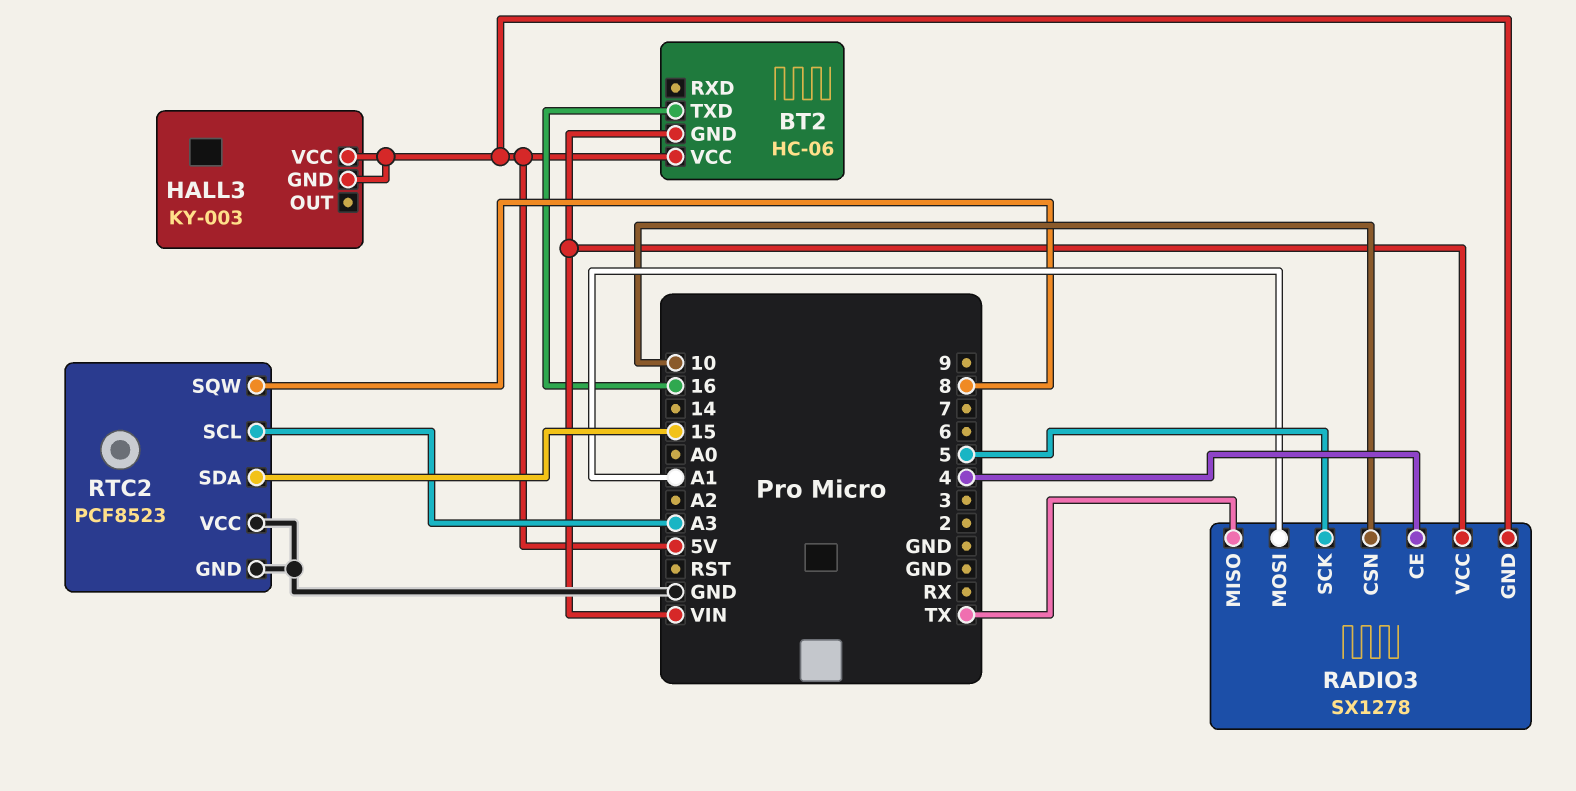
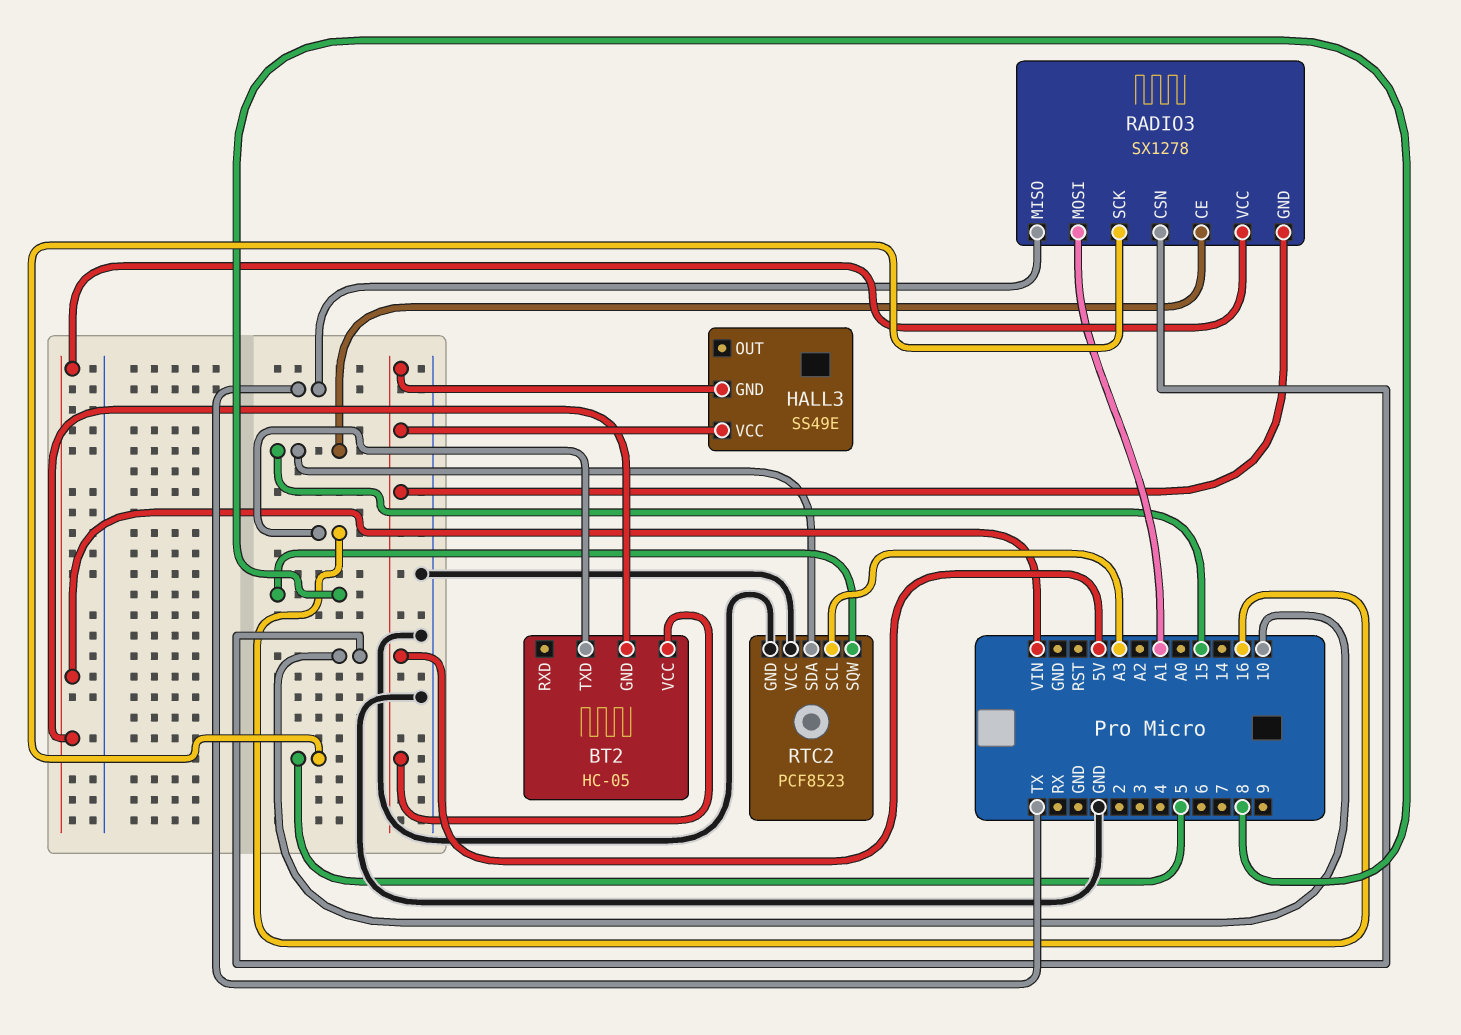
BT2: HC-06 -> HC-05
HALL3: KY-003 -> SS49E
RADIO3 pin CE: 4 -> 15

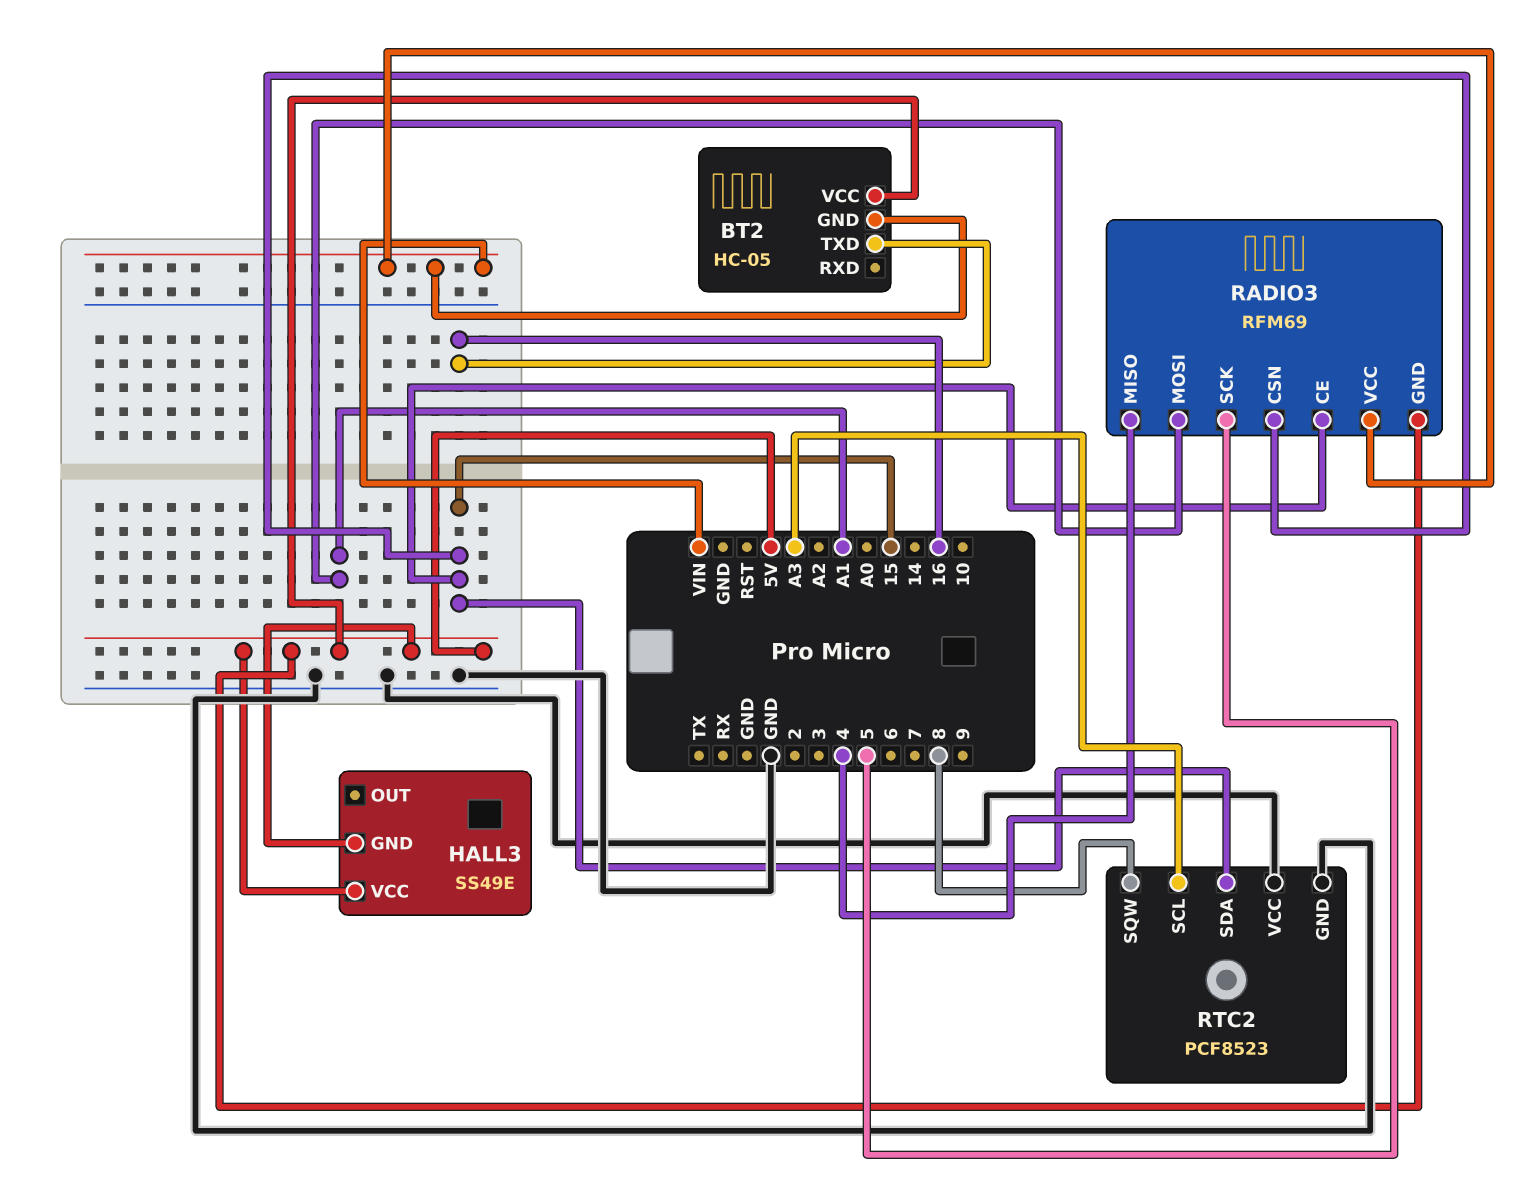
RADIO3: SX1278 -> RFM69
RADIO3 pin CSN: 10 -> 15
RADIO3 pin MISO: TX -> 4

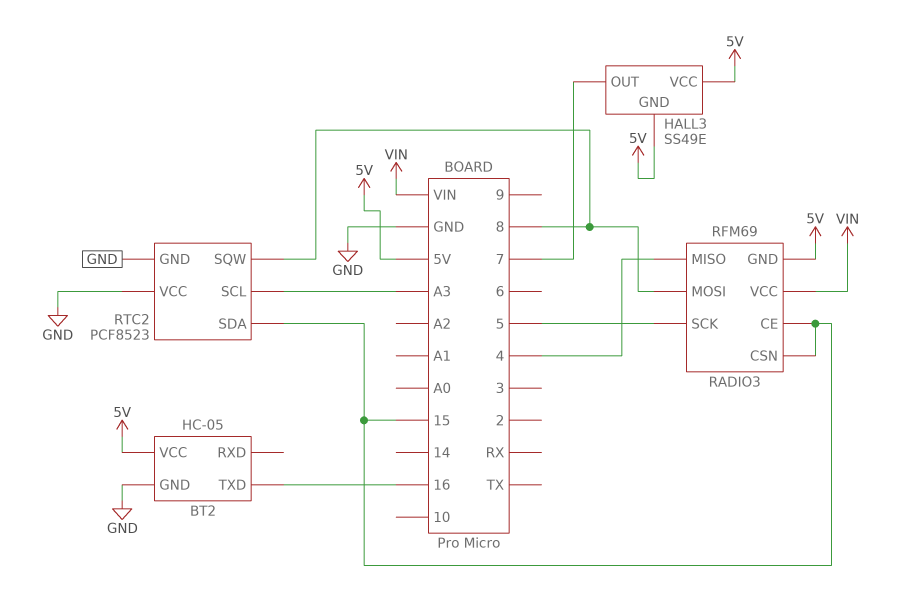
BT2 pin GND: VIN -> GND
HALL3 pin OUT: none -> 7
RADIO3 pin MOSI: A1 -> 8

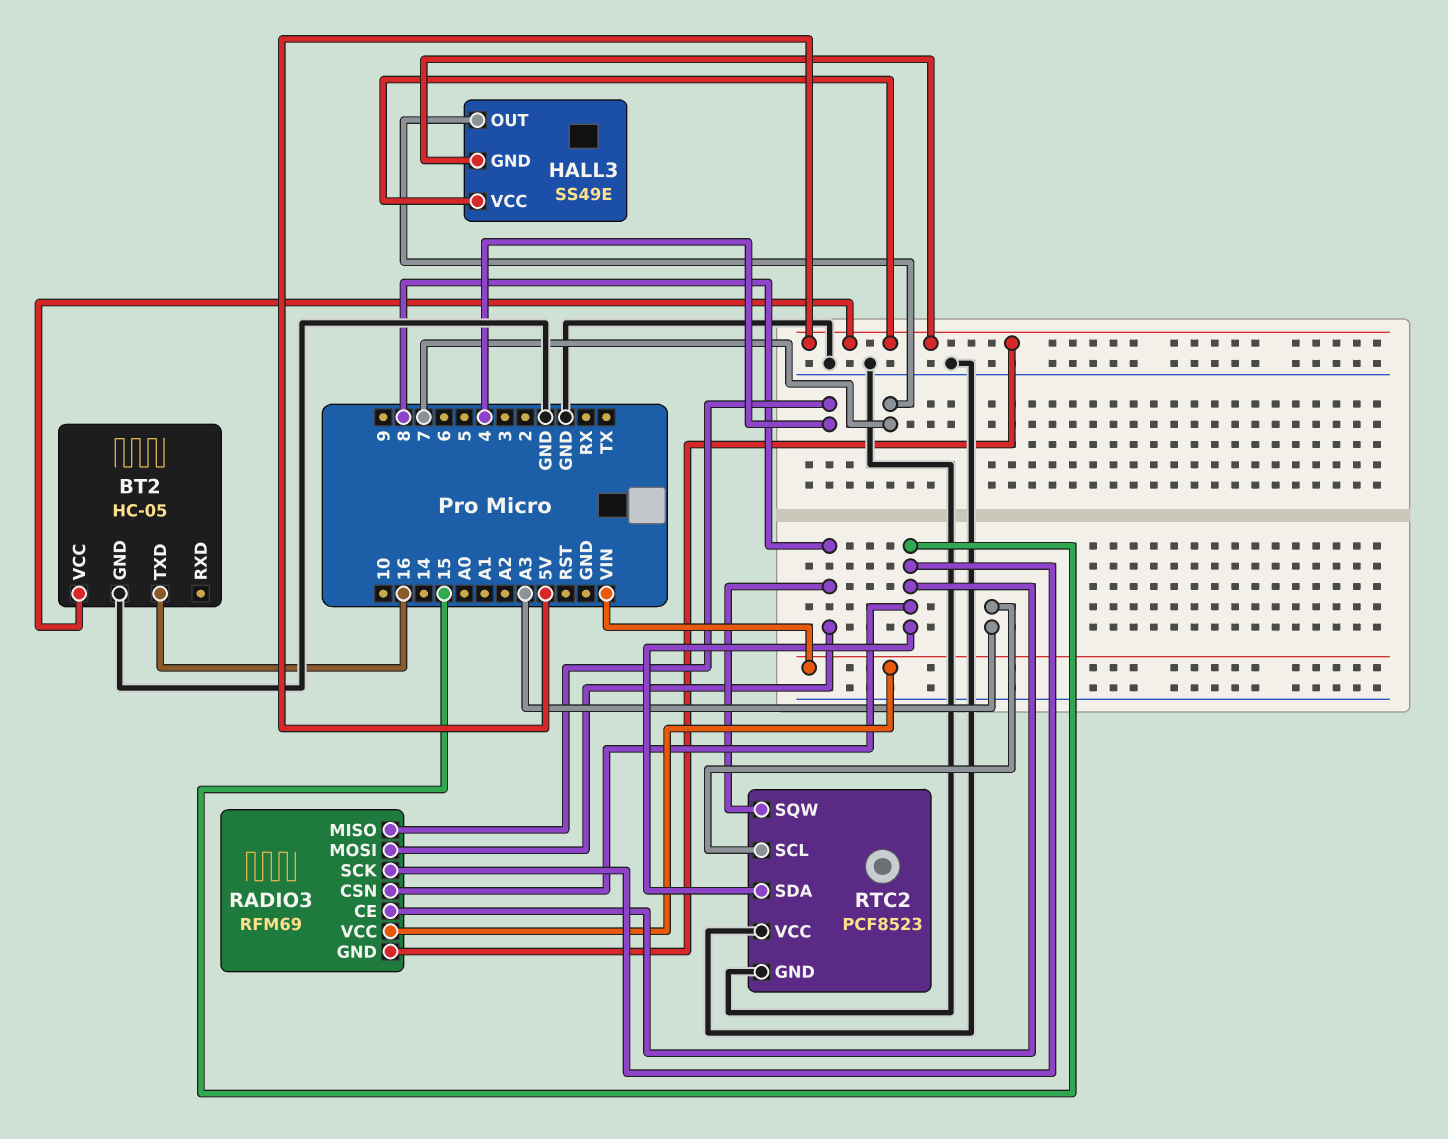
RADIO3 pin SCK: 5 -> 15

